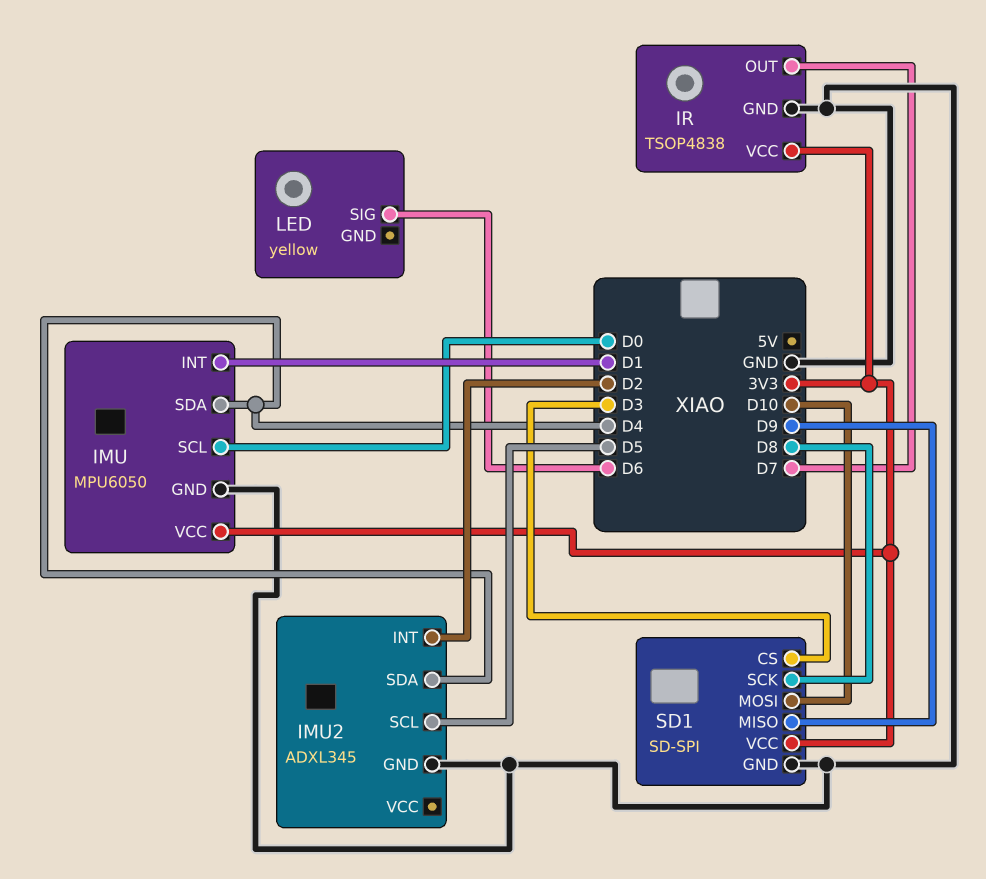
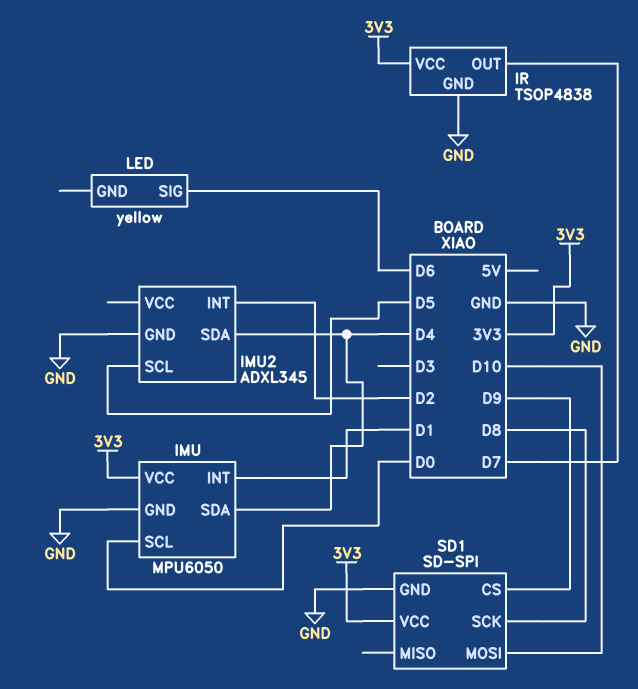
SD1 pin CS: D3 -> D9
SD1 pin MISO: D9 -> none

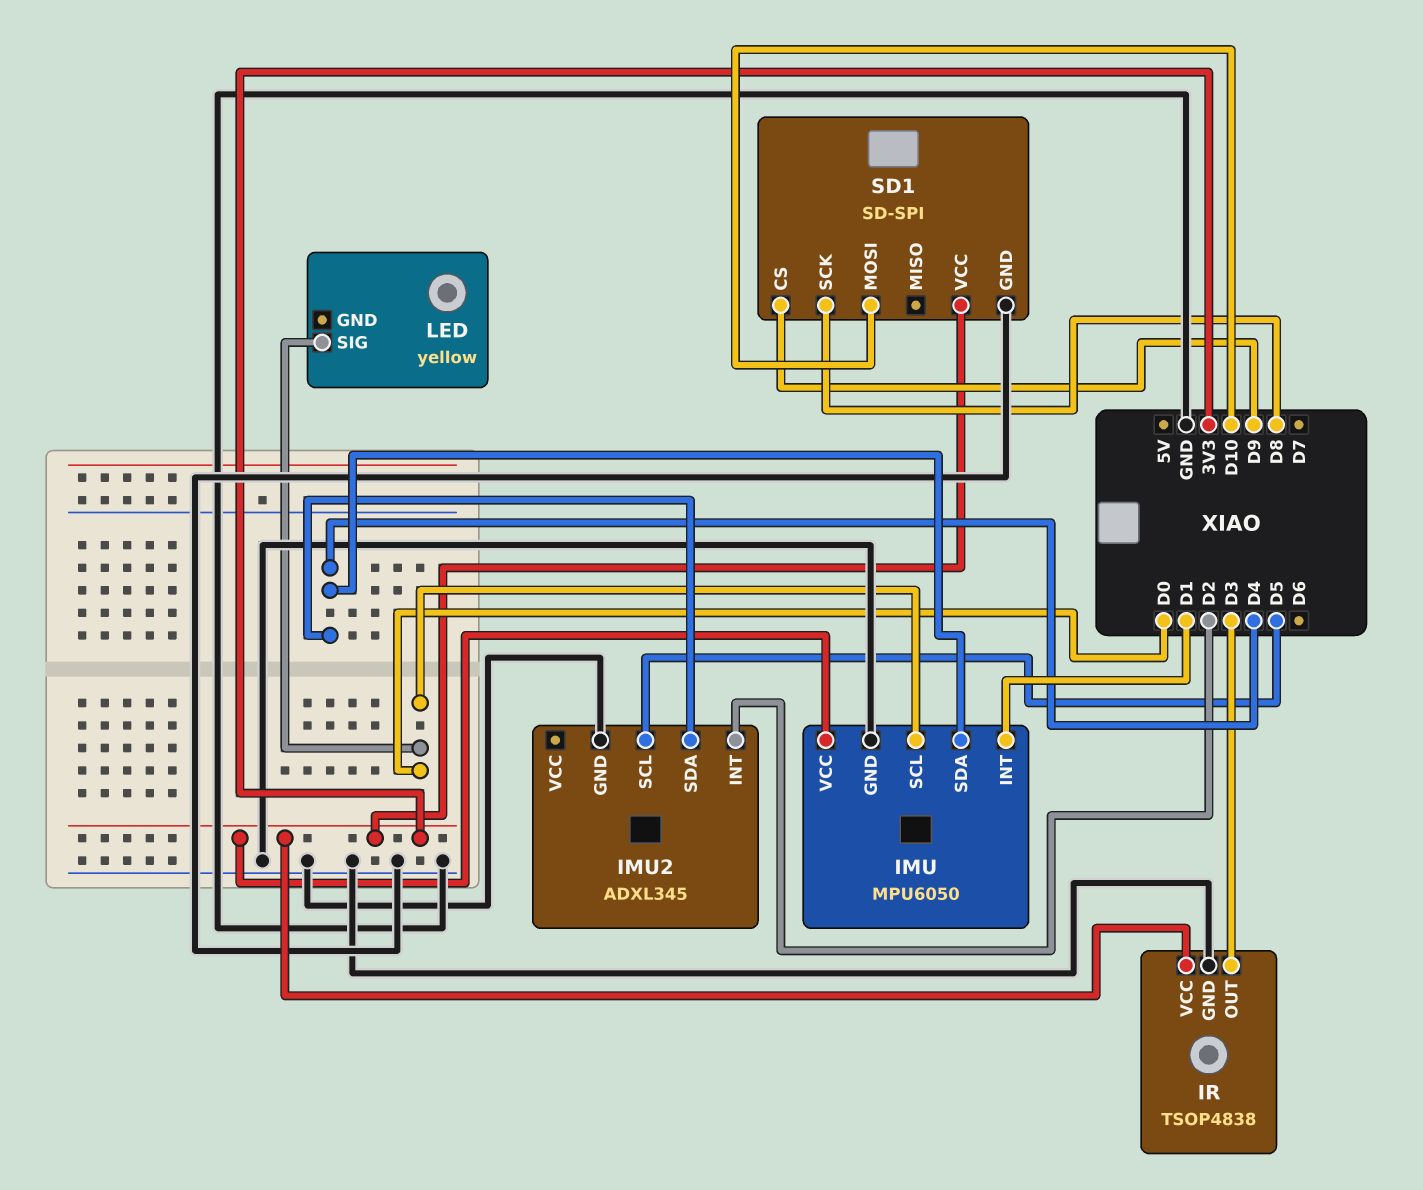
IR pin OUT: D7 -> D3
LED pin SIG: D6 -> D0

